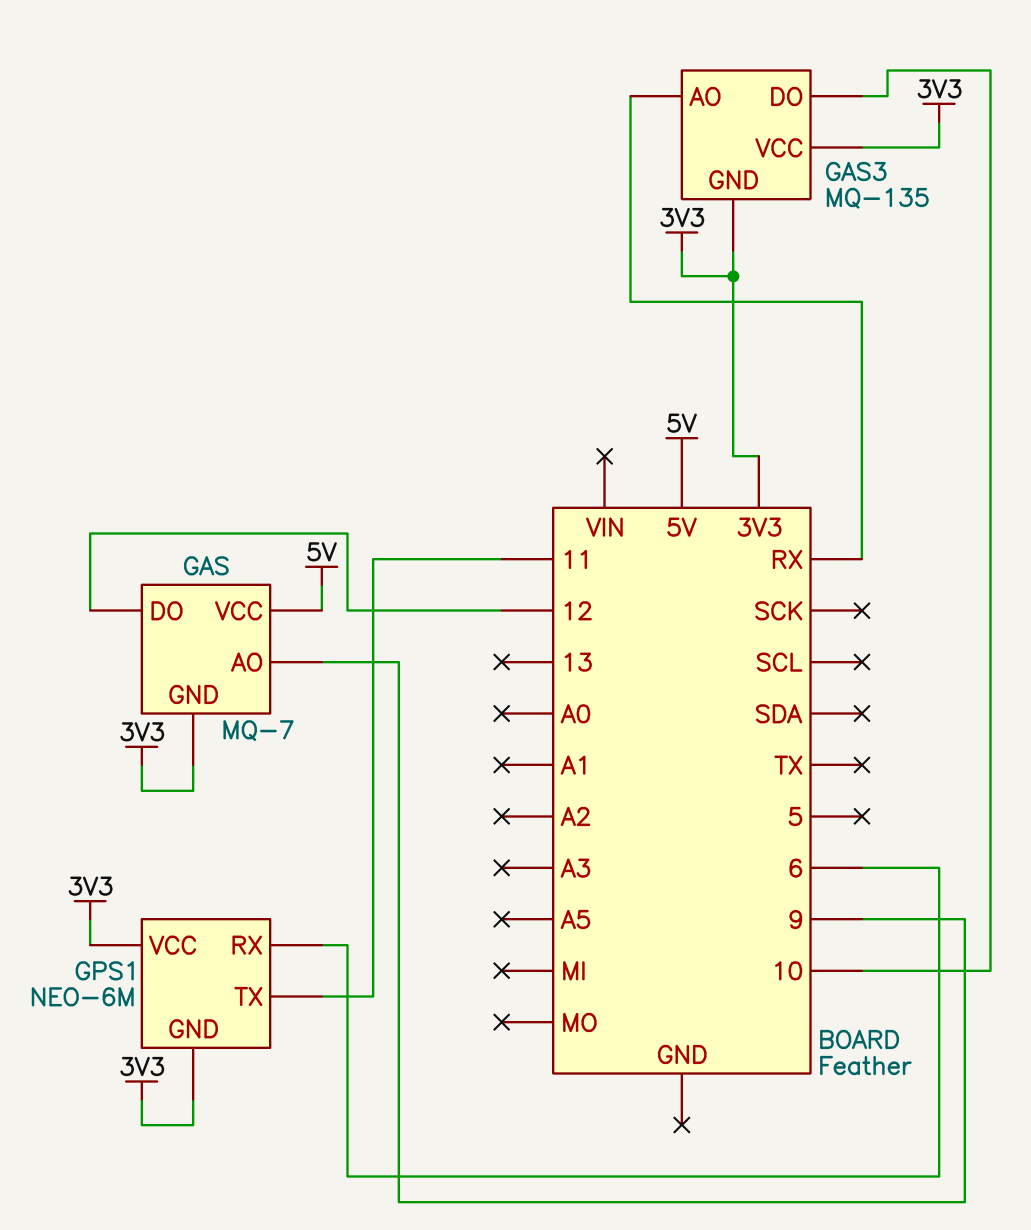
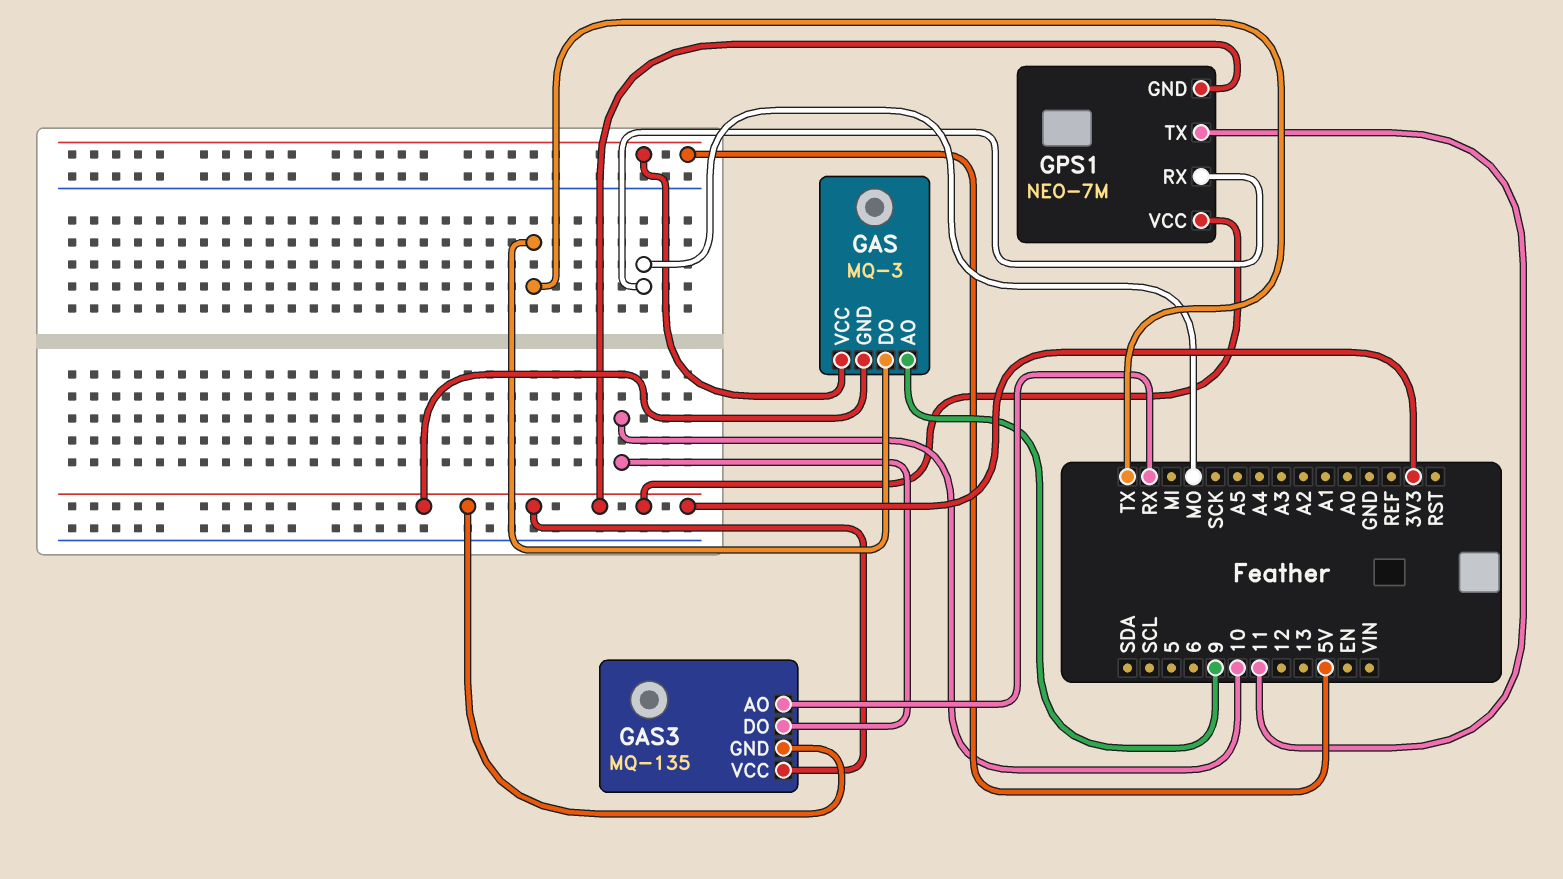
GAS: MQ-7 -> MQ-3
GAS pin DO: 12 -> TX
GPS1: NEO-6M -> NEO-7M
GPS1 pin RX: 6 -> MO

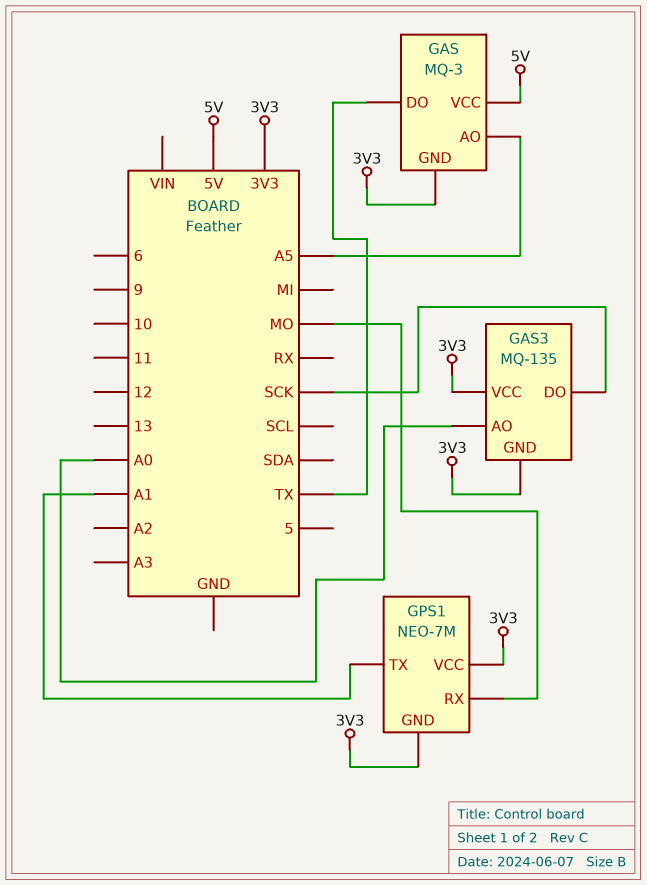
GAS pin AO: 9 -> A5
GAS3 pin AO: RX -> A0
GAS3 pin DO: 10 -> SCK
GPS1 pin TX: 11 -> A1

